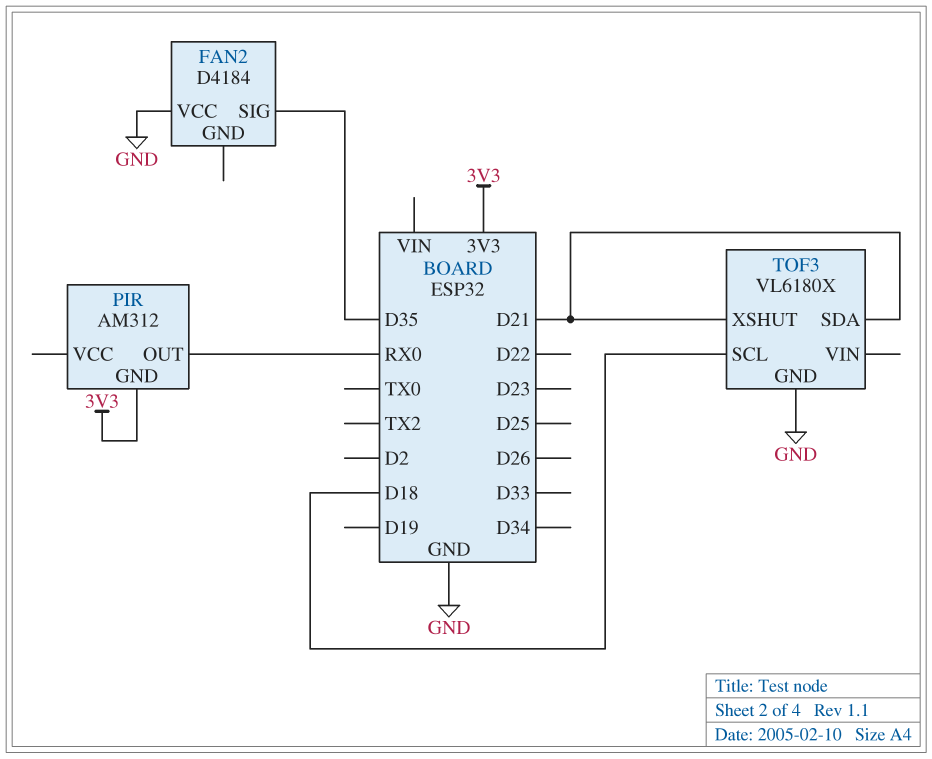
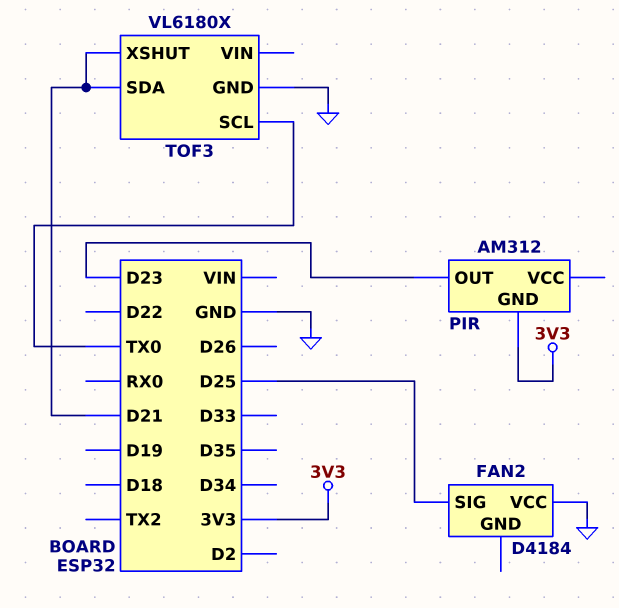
FAN2 pin SIG: D35 -> D25
PIR pin OUT: RX0 -> D23
TOF3 pin SCL: D18 -> TX0

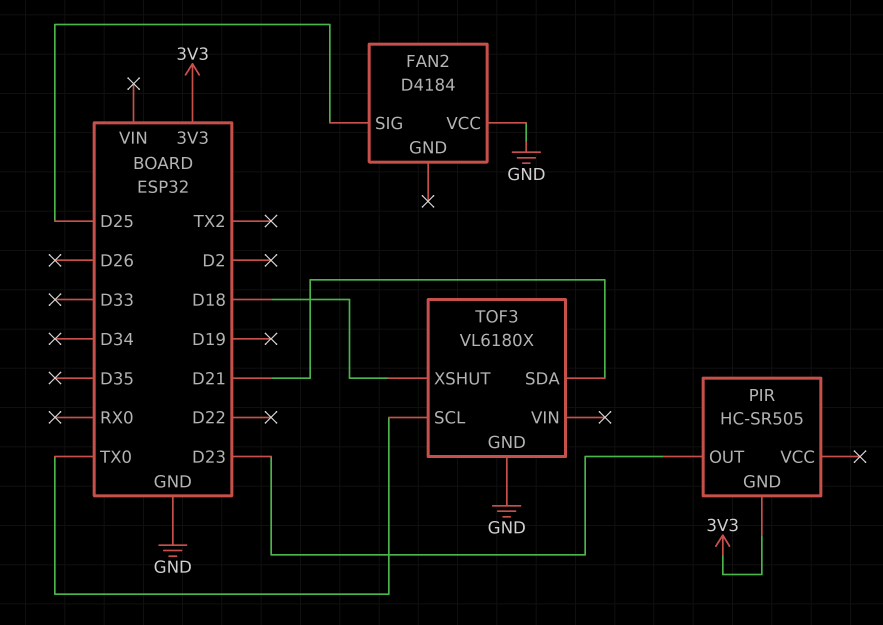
PIR: AM312 -> HC-SR505
TOF3 pin XSHUT: D21 -> D18

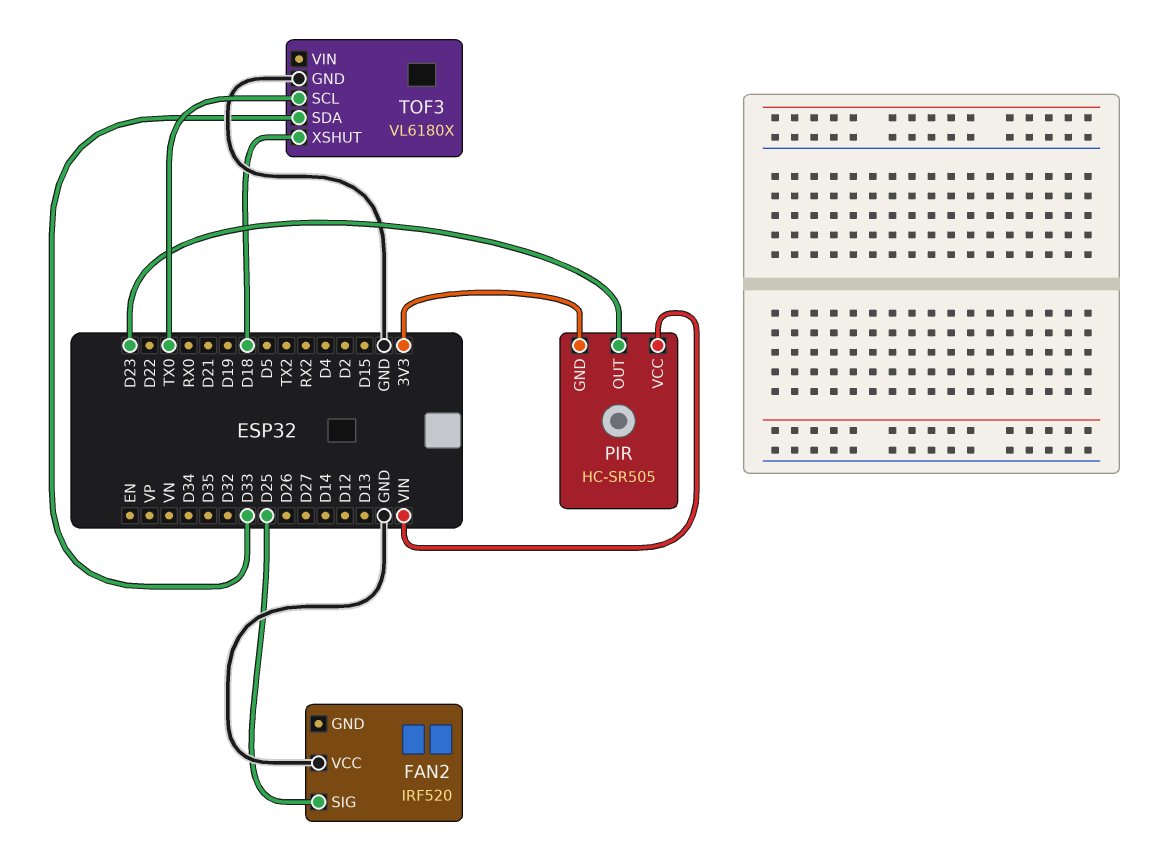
FAN2: D4184 -> IRF520
PIR pin VCC: none -> VIN
TOF3 pin SDA: D21 -> D33

